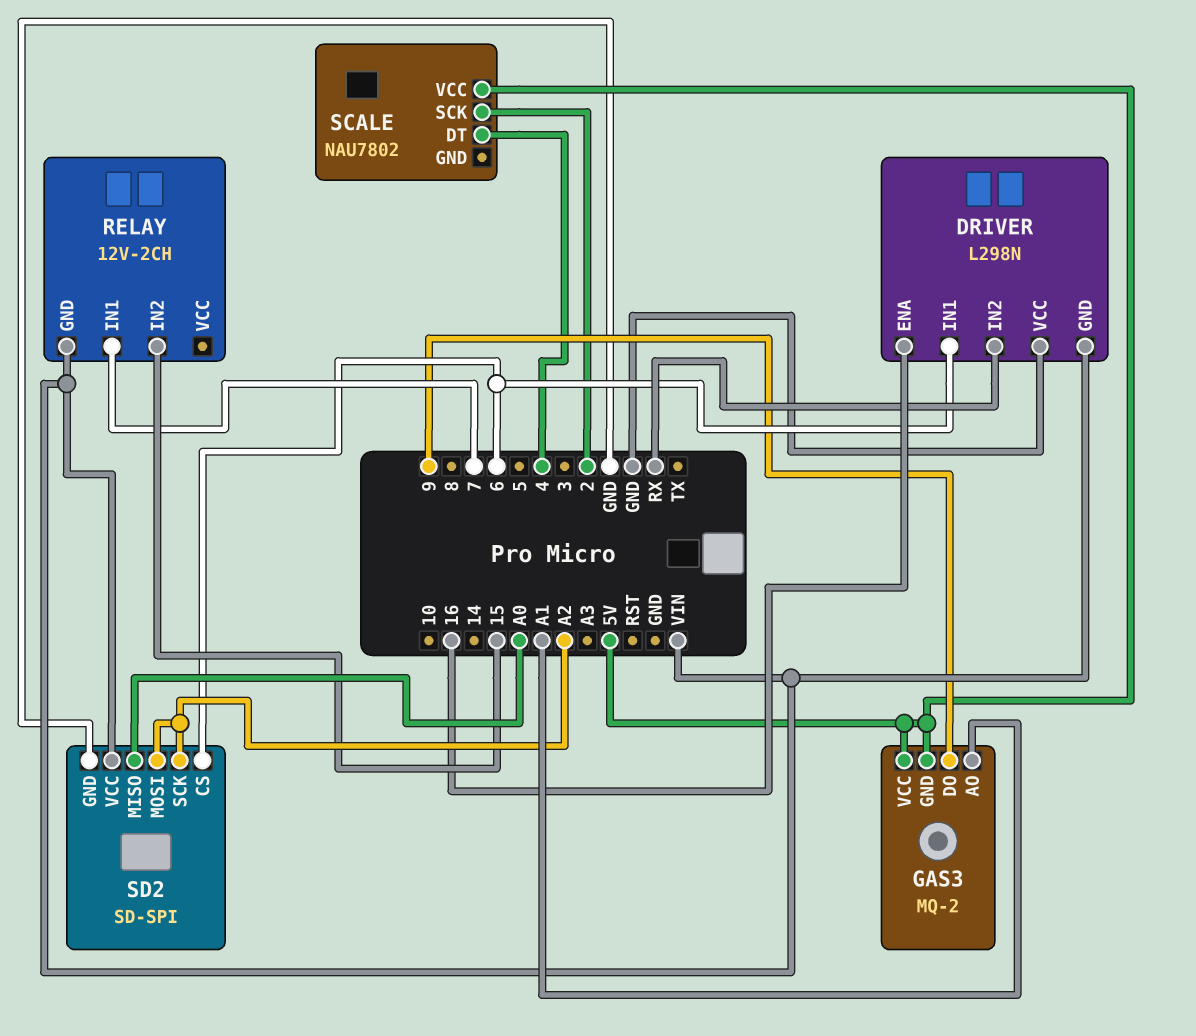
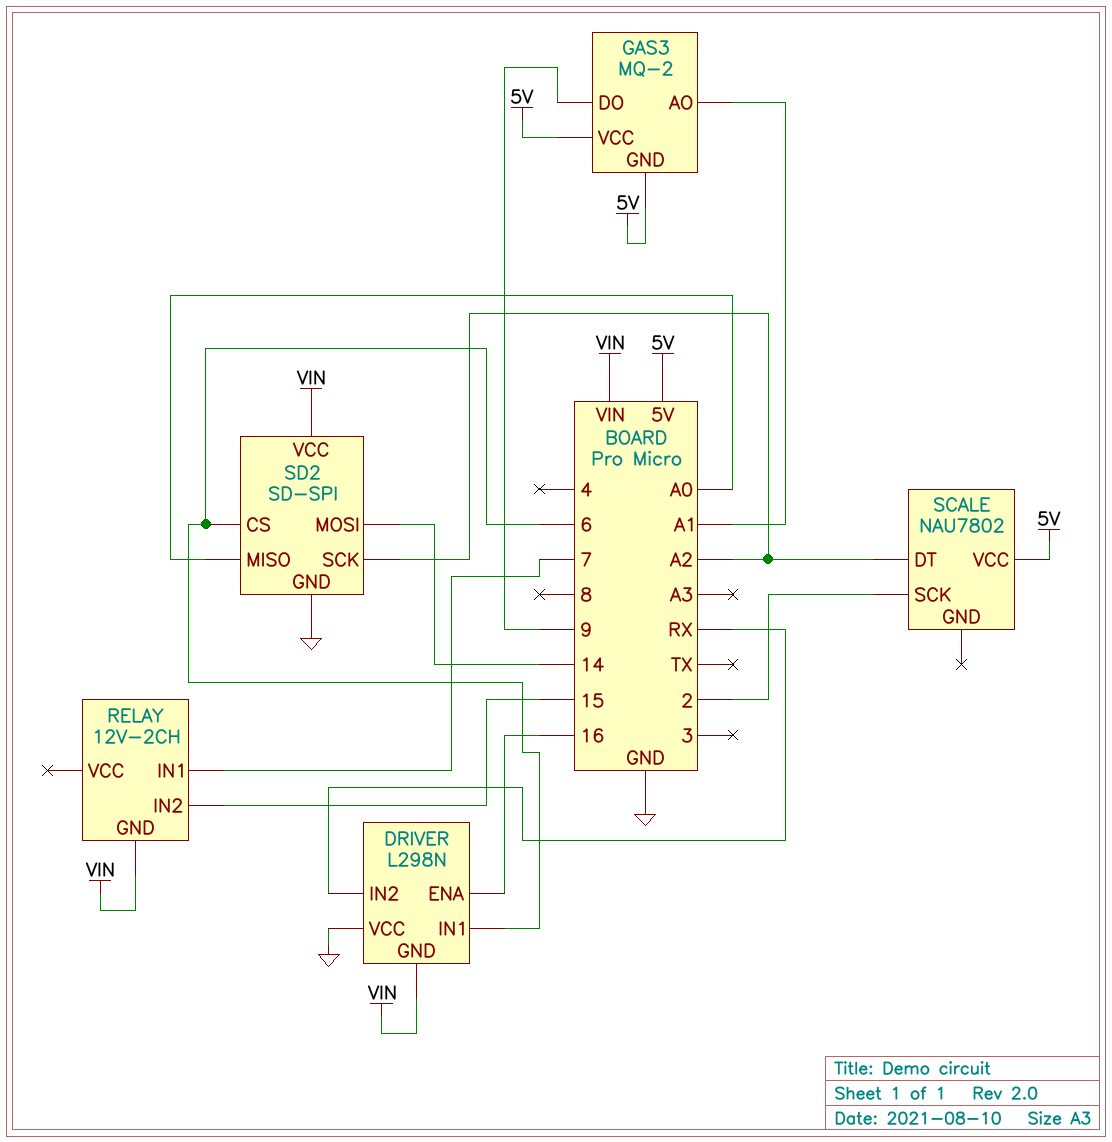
SCALE pin DT: 4 -> A2
SD2 pin MOSI: A2 -> 14

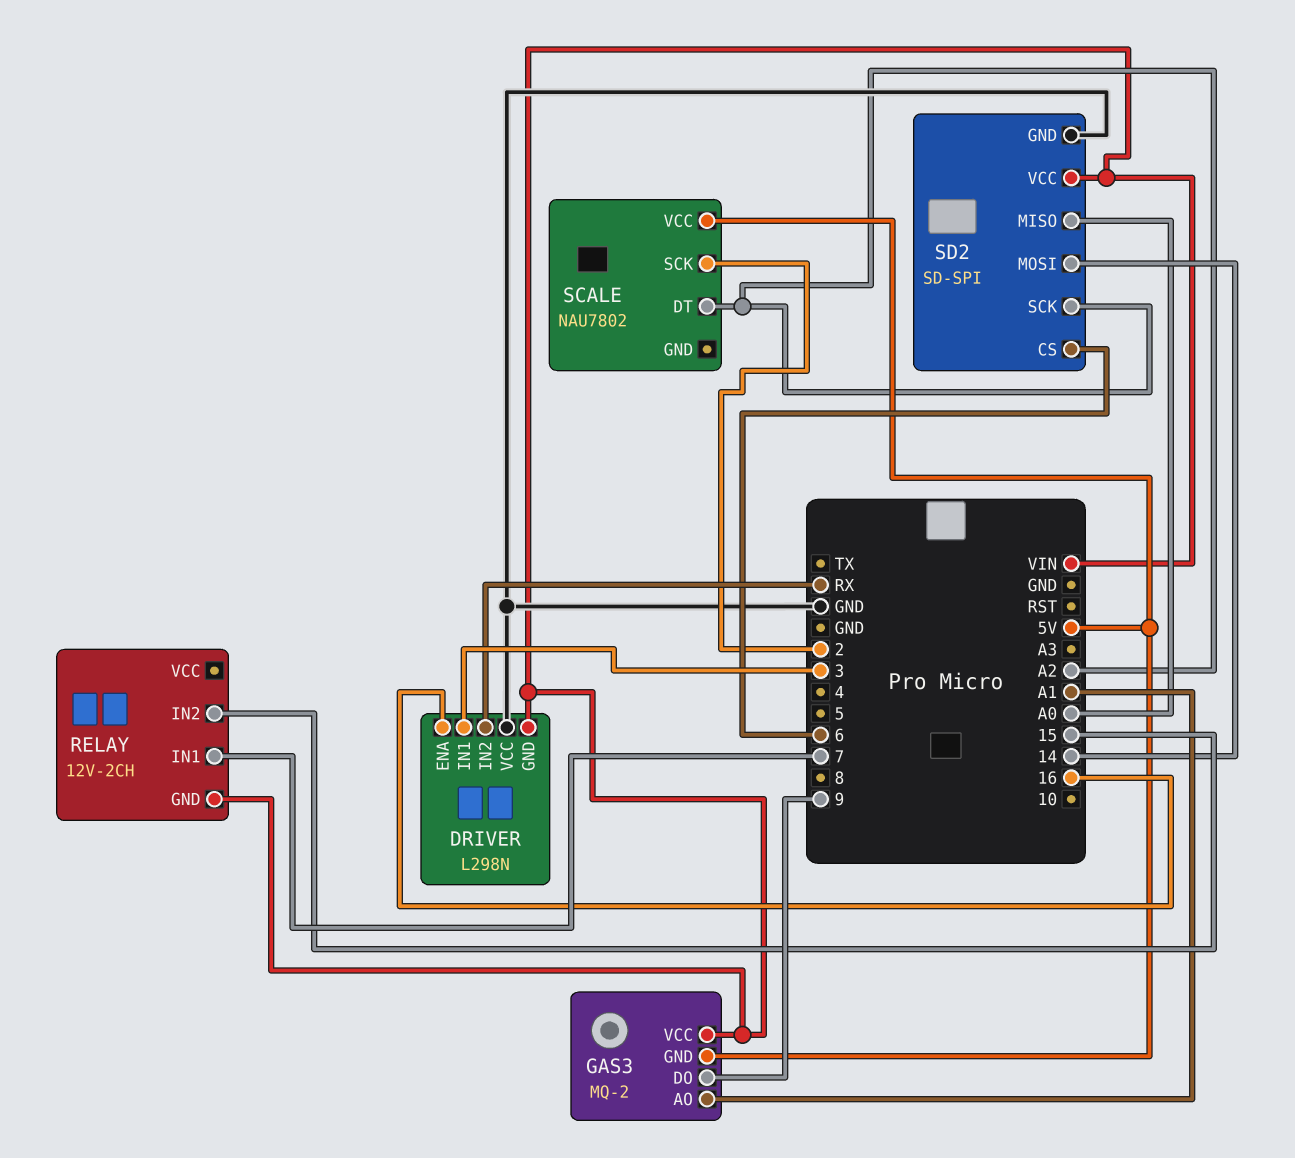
DRIVER pin IN1: 6 -> 3
GAS3 pin VCC: 5V -> VIN

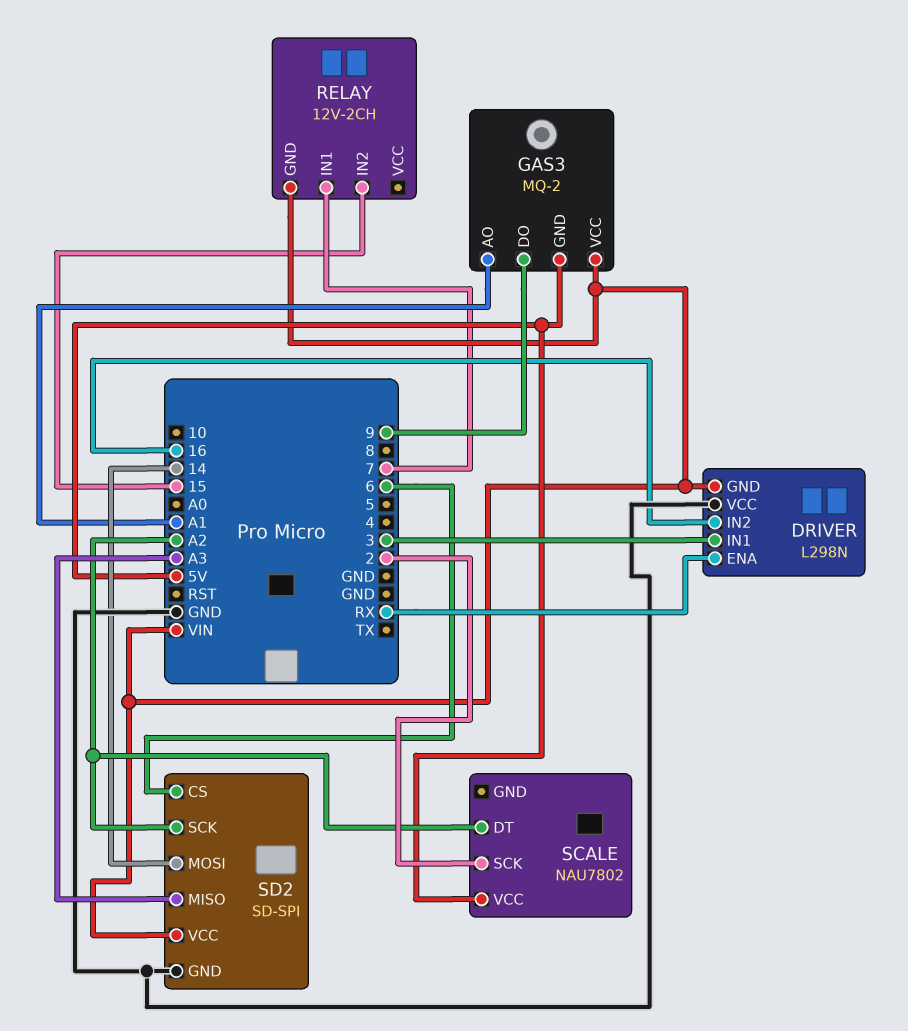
DRIVER pin ENA: 16 -> RX
DRIVER pin IN2: RX -> 16
SD2 pin MISO: A0 -> A3

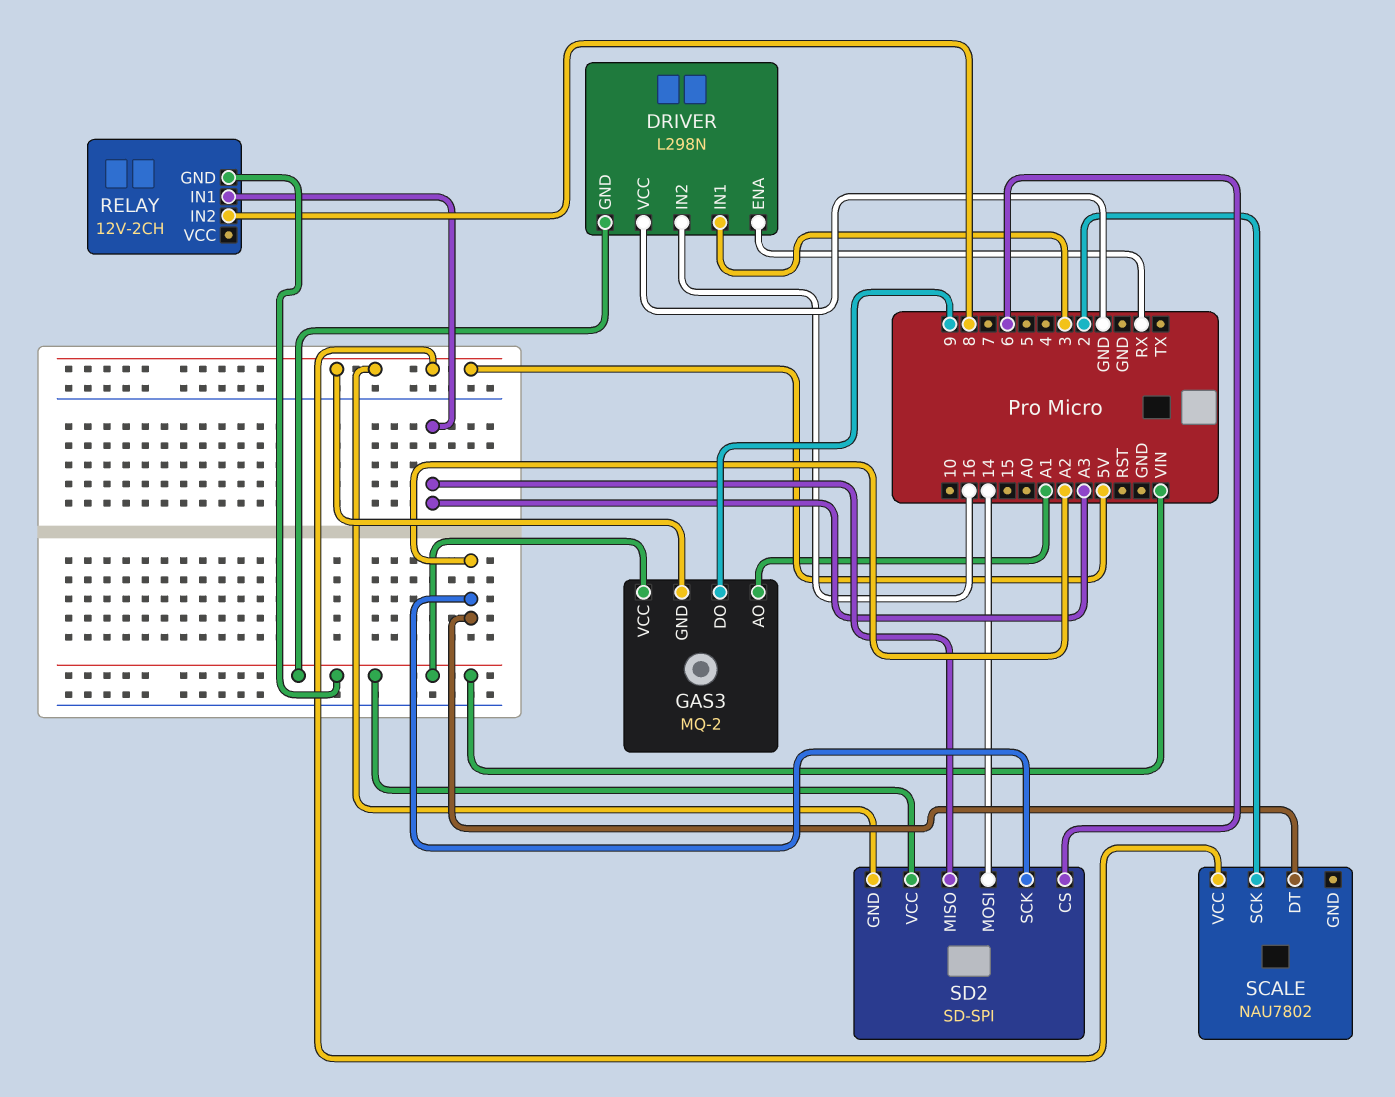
RELAY pin IN1: 7 -> A3
RELAY pin IN2: 15 -> 8
SD2 pin GND: GND -> 5V

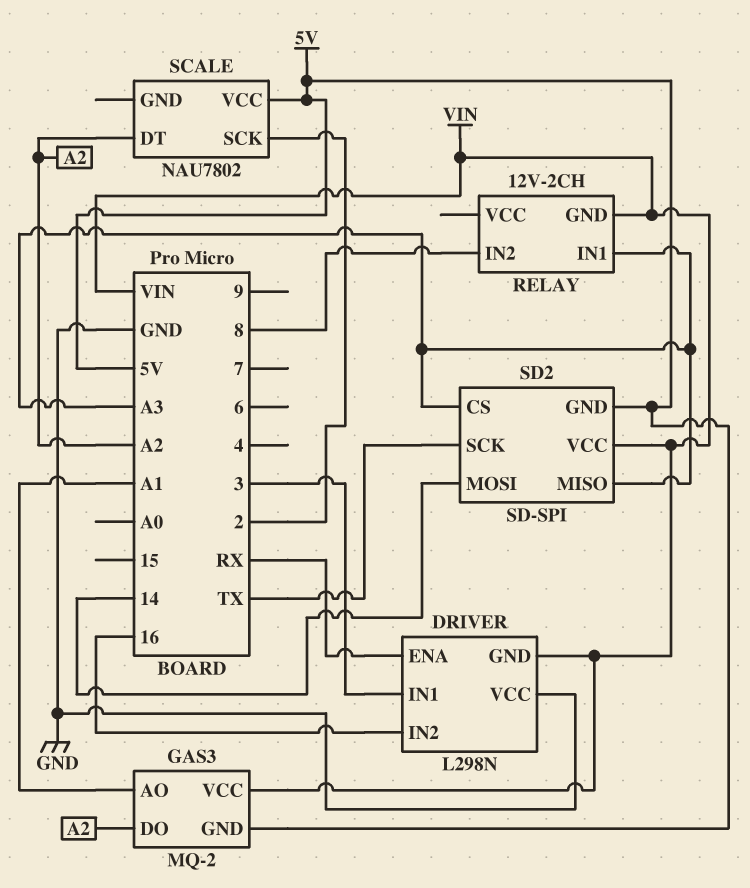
GAS3 pin DO: 9 -> A2
SD2 pin CS: 6 -> A3
SD2 pin SCK: A2 -> TX

